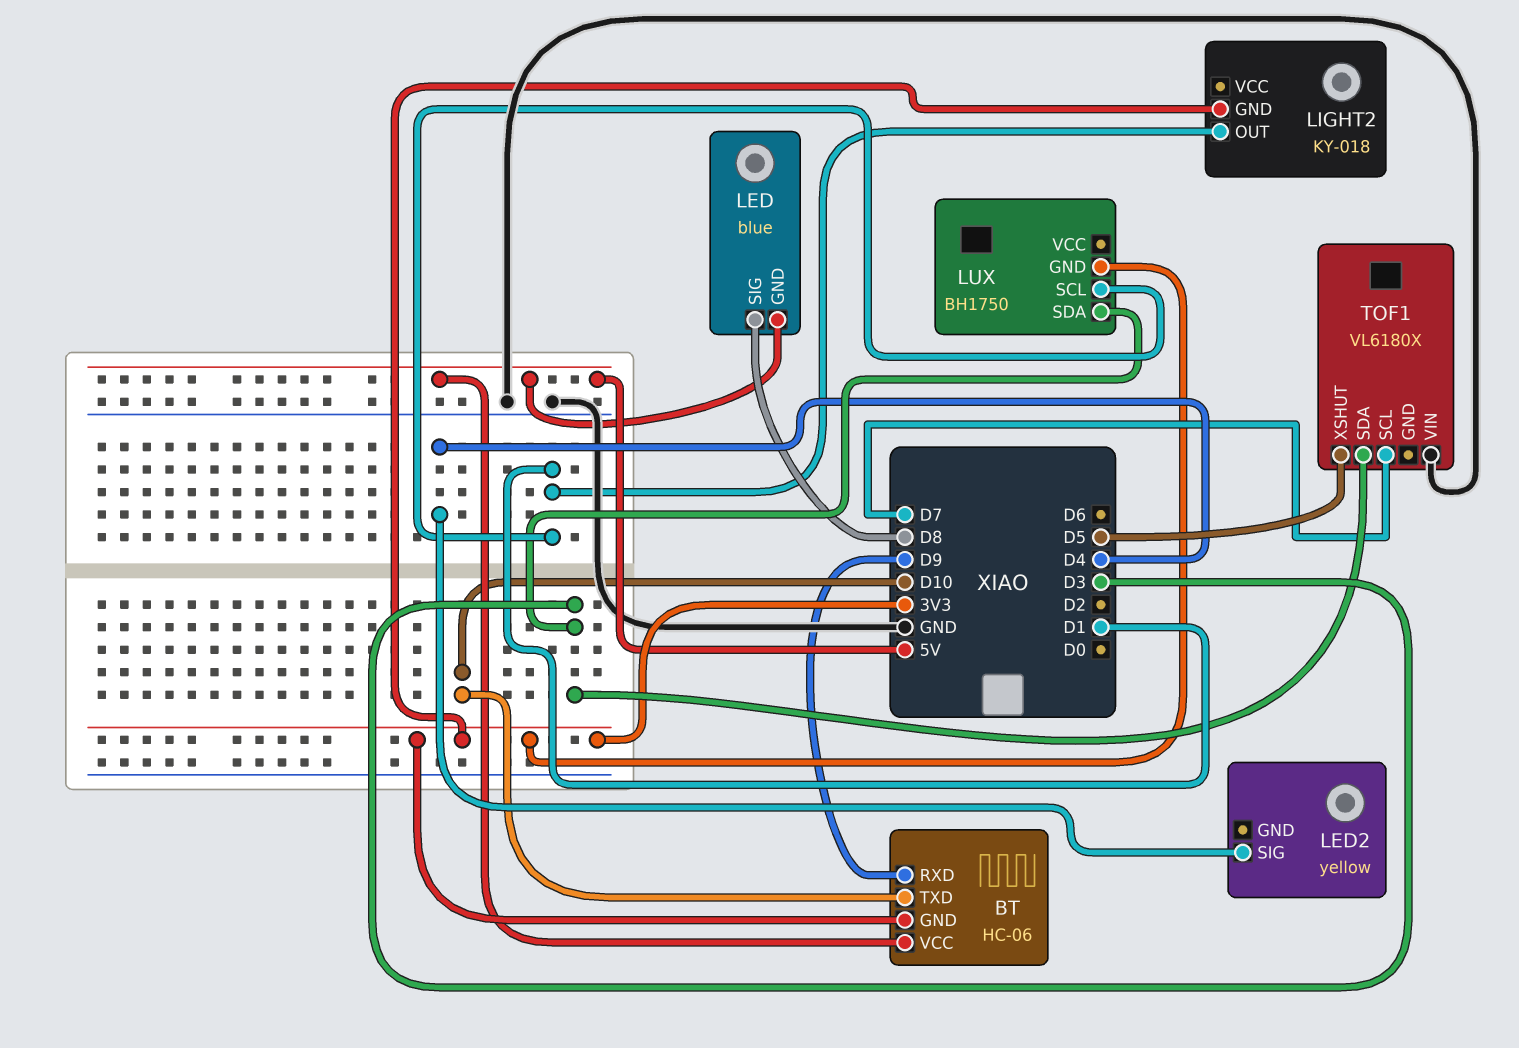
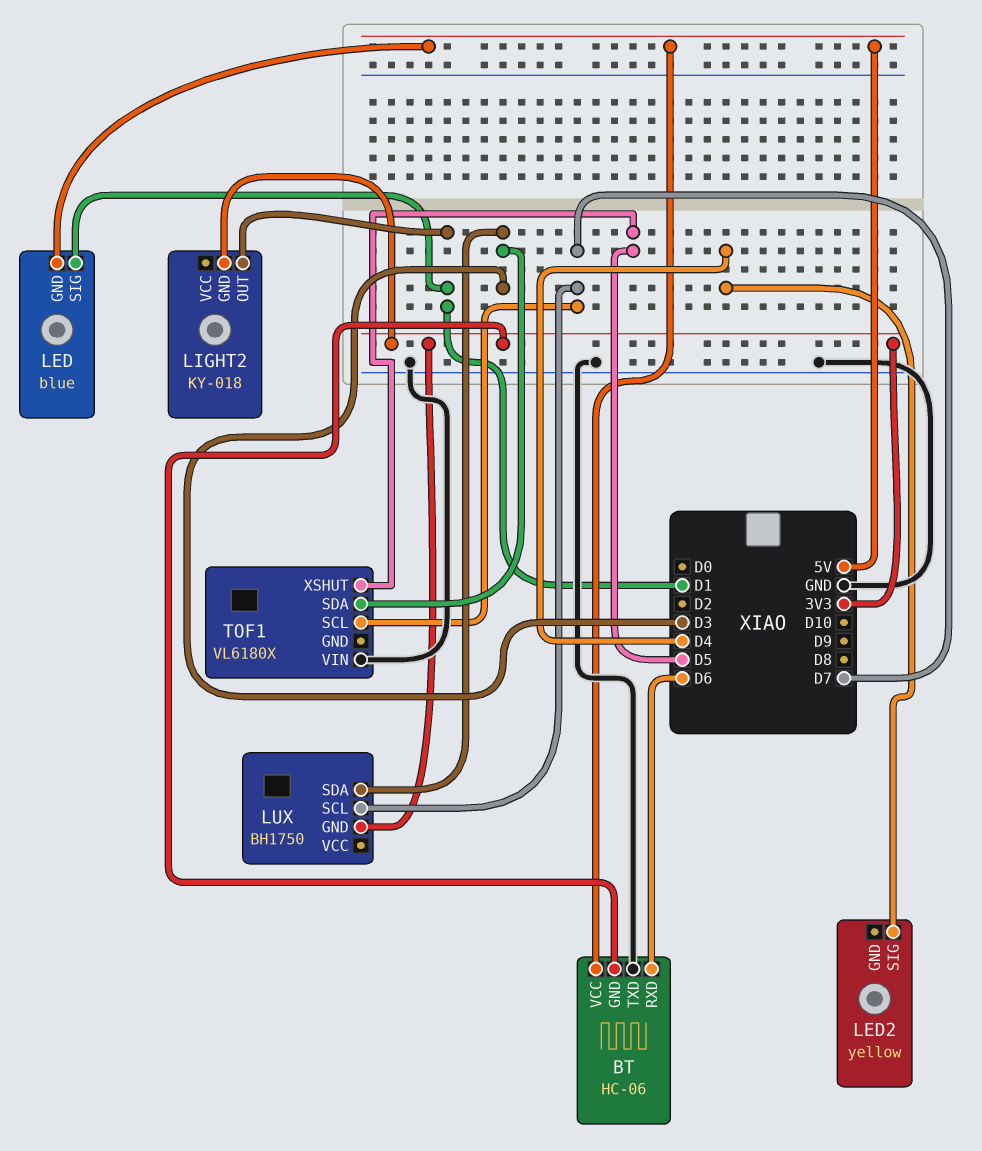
BT pin RXD: D9 -> D6
BT pin TXD: D10 -> GND
LED pin SIG: D8 -> D1
LUX pin SCL: D1 -> D7

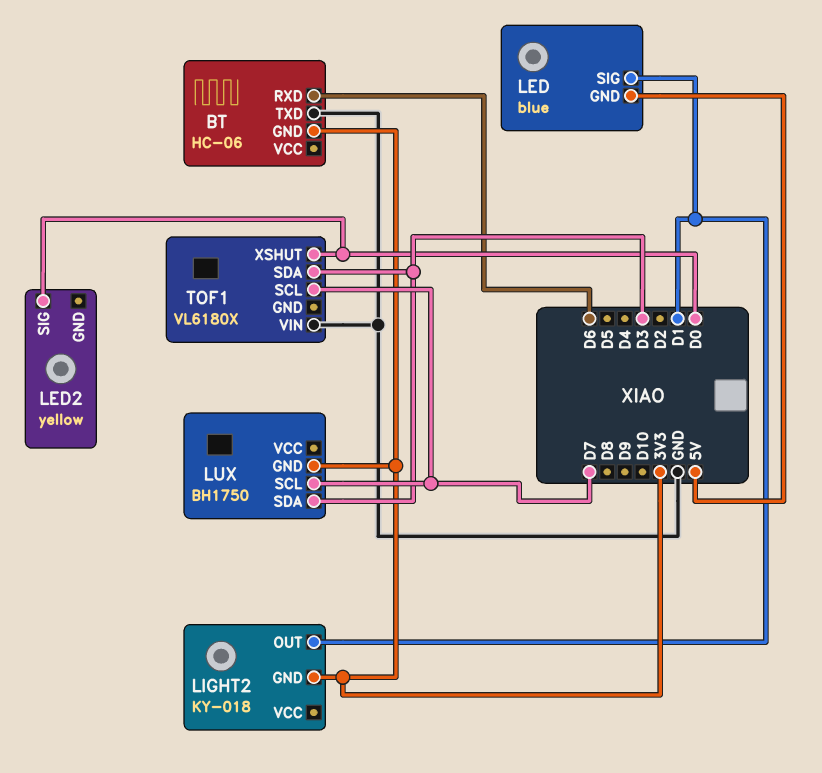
BT pin VCC: 5V -> none
LED2 pin SIG: D4 -> D0
TOF1 pin XSHUT: D5 -> D0

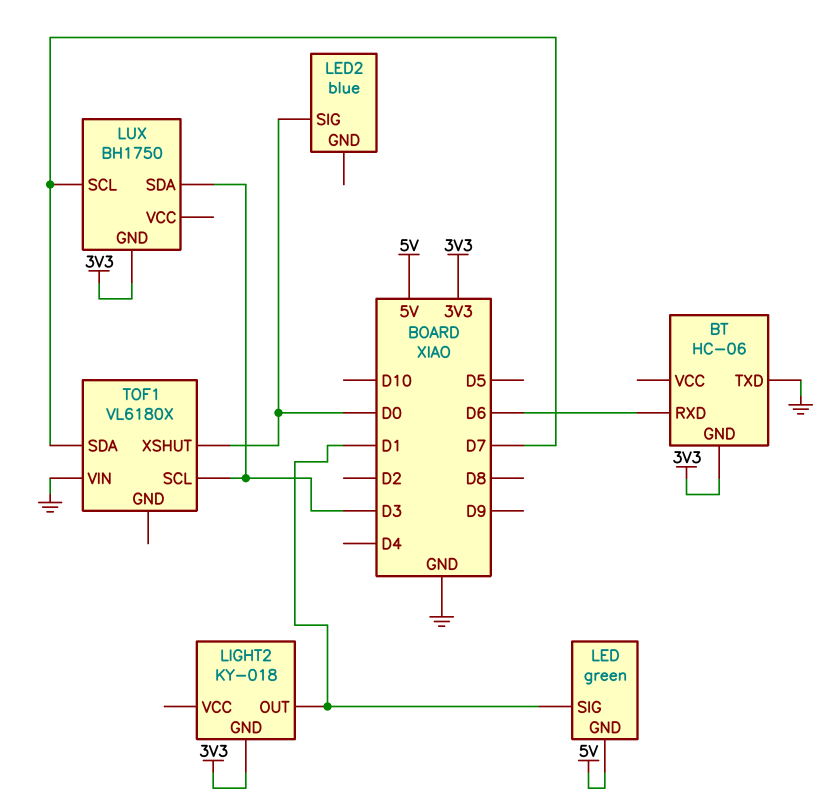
LED: blue -> green
LED2: yellow -> blue
TOF1 pin SCL: D7 -> D3
TOF1 pin SDA: D3 -> D7

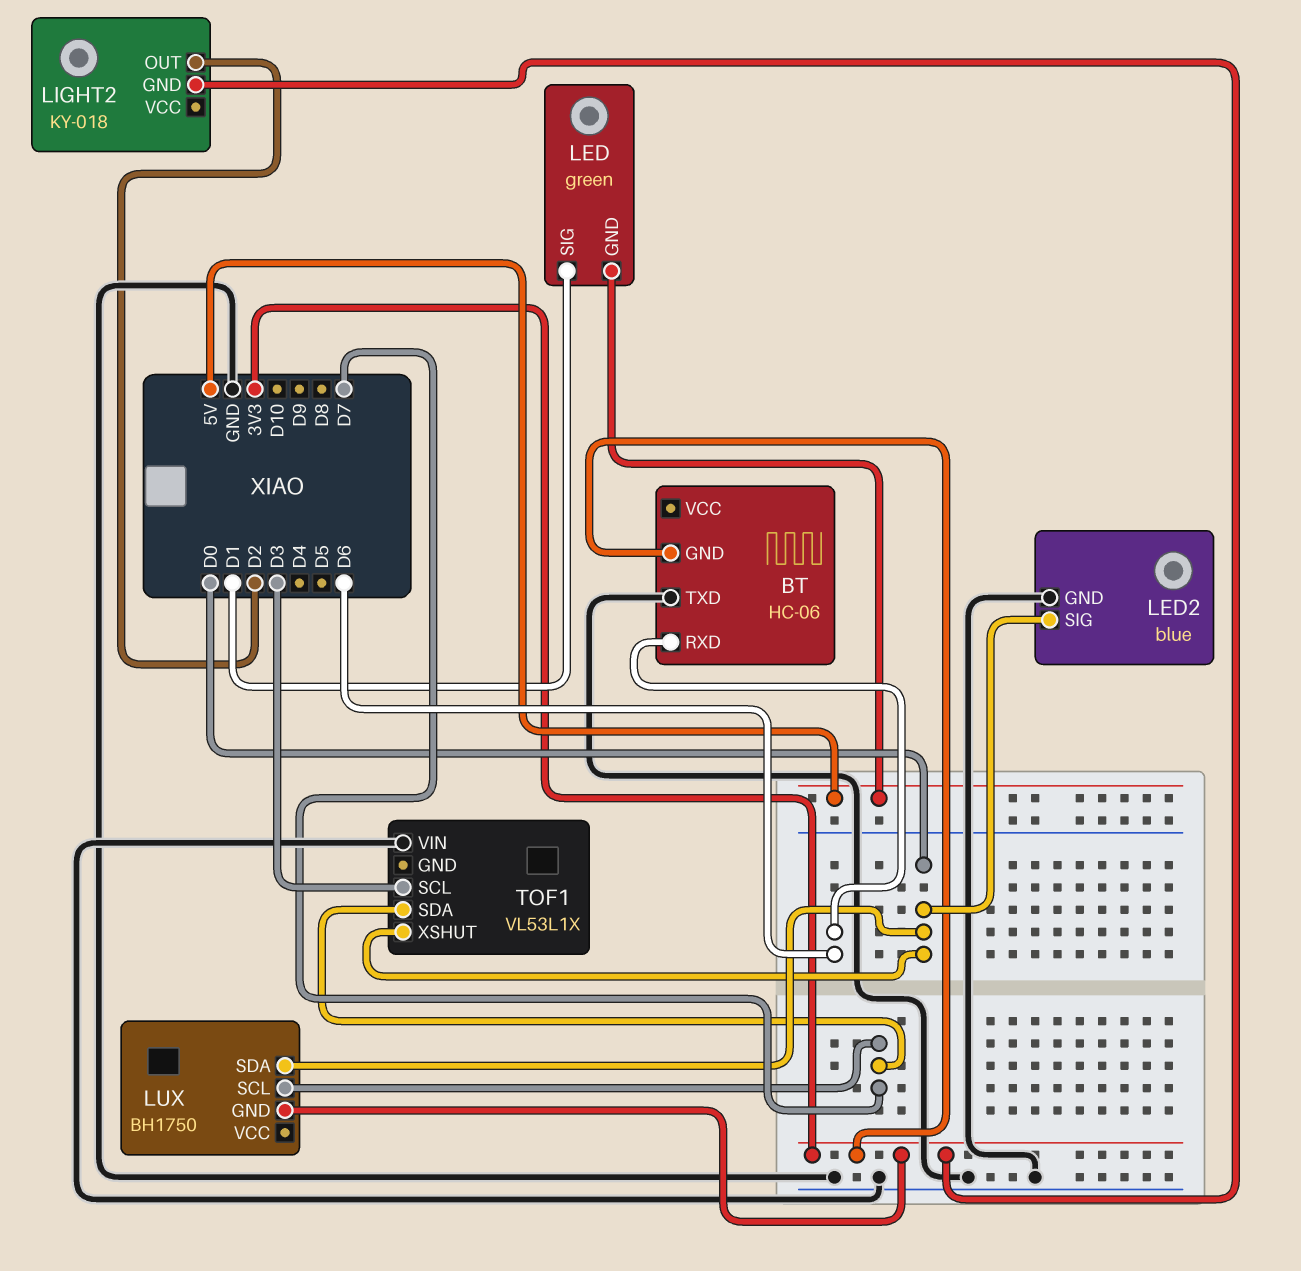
LED2 pin GND: none -> GND
LIGHT2 pin OUT: D1 -> D2
LUX pin SDA: D3 -> D0
TOF1: VL6180X -> VL53L1X

